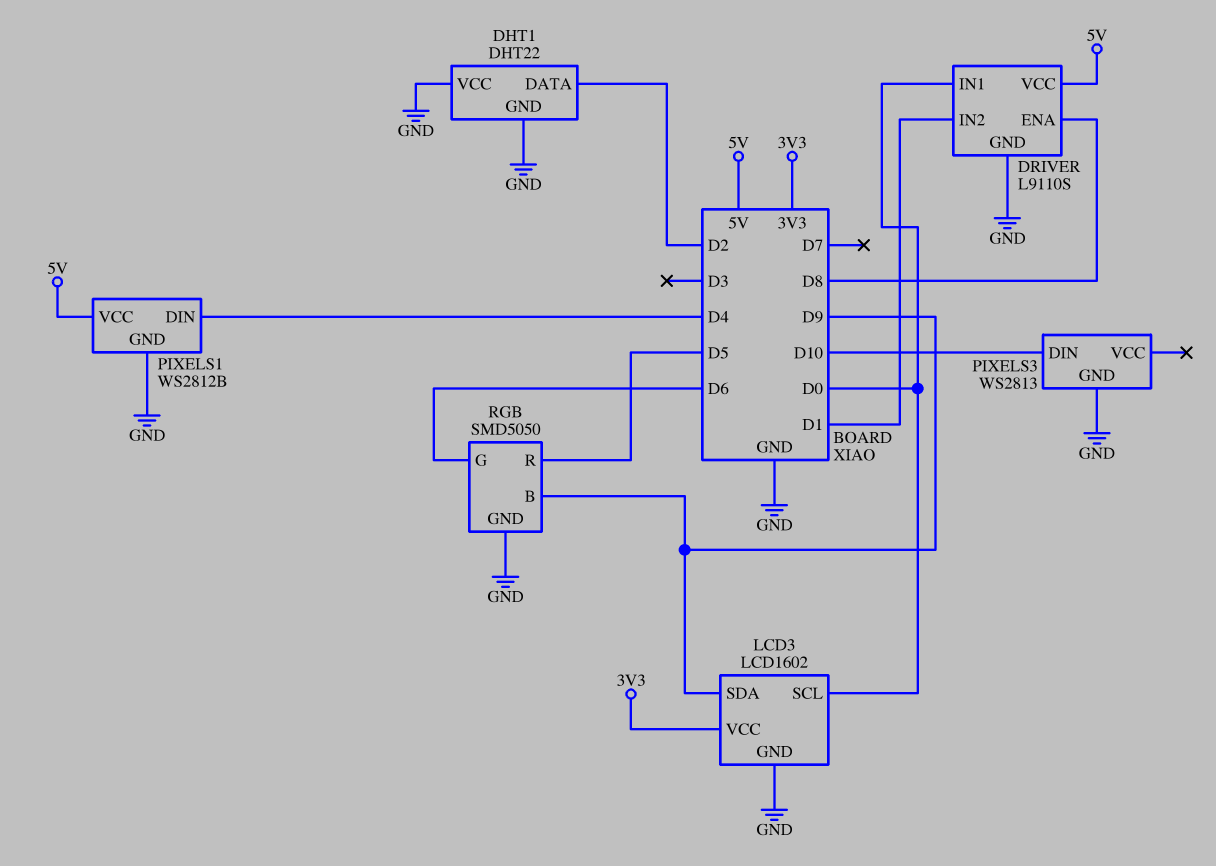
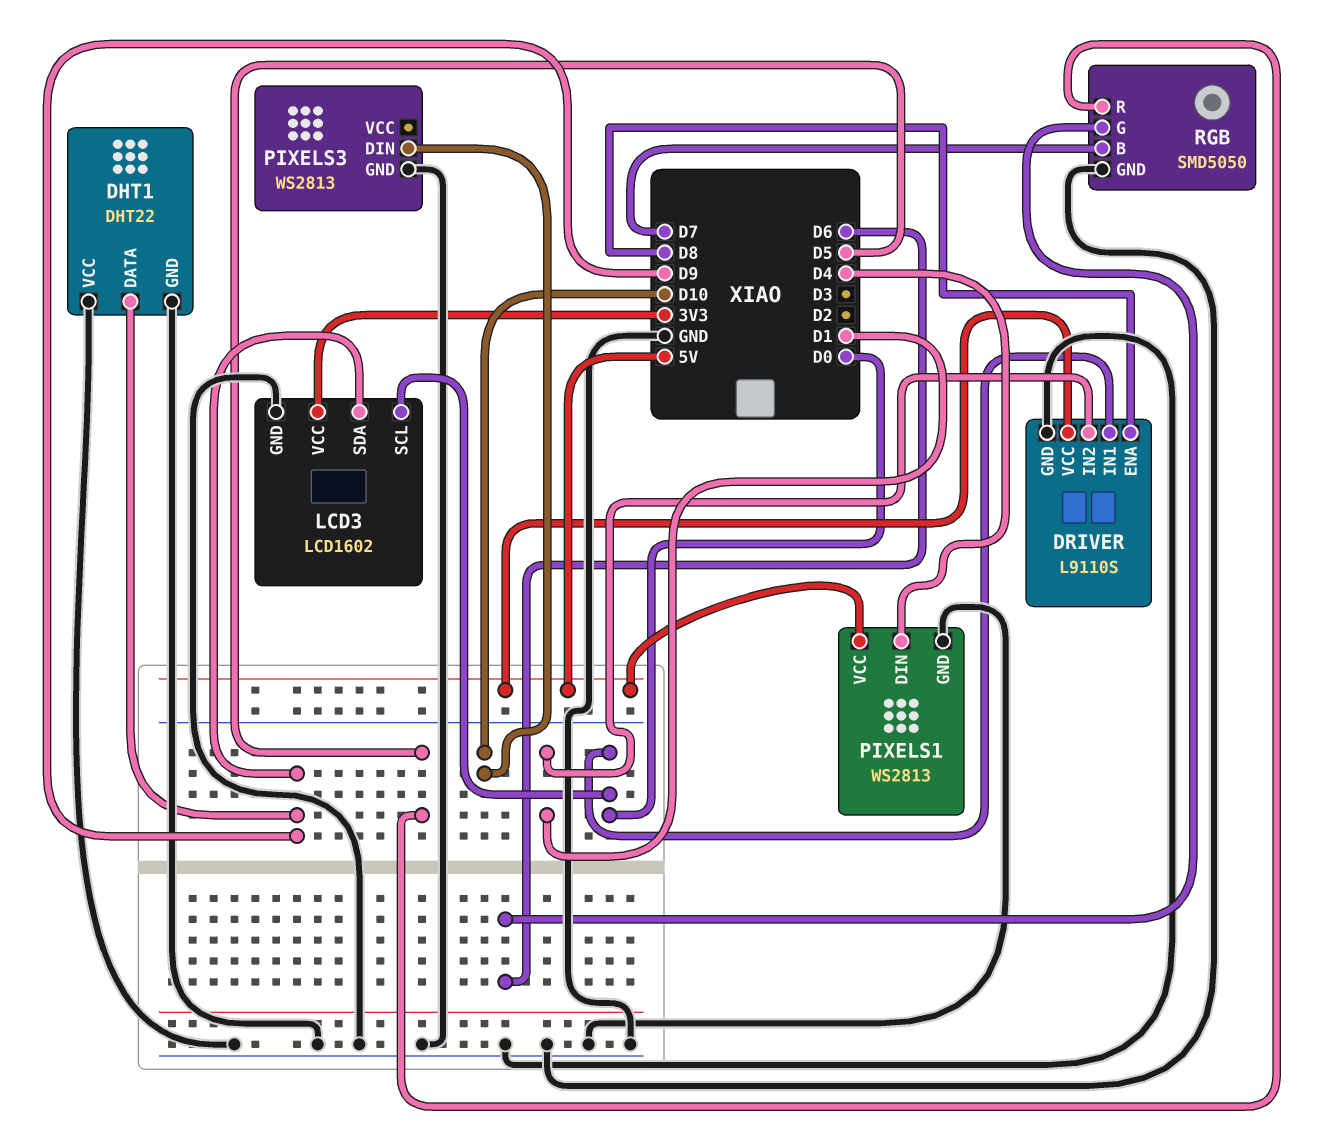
DHT1 pin DATA: D2 -> D9
PIXELS1: WS2812B -> WS2813
RGB pin B: D9 -> D7

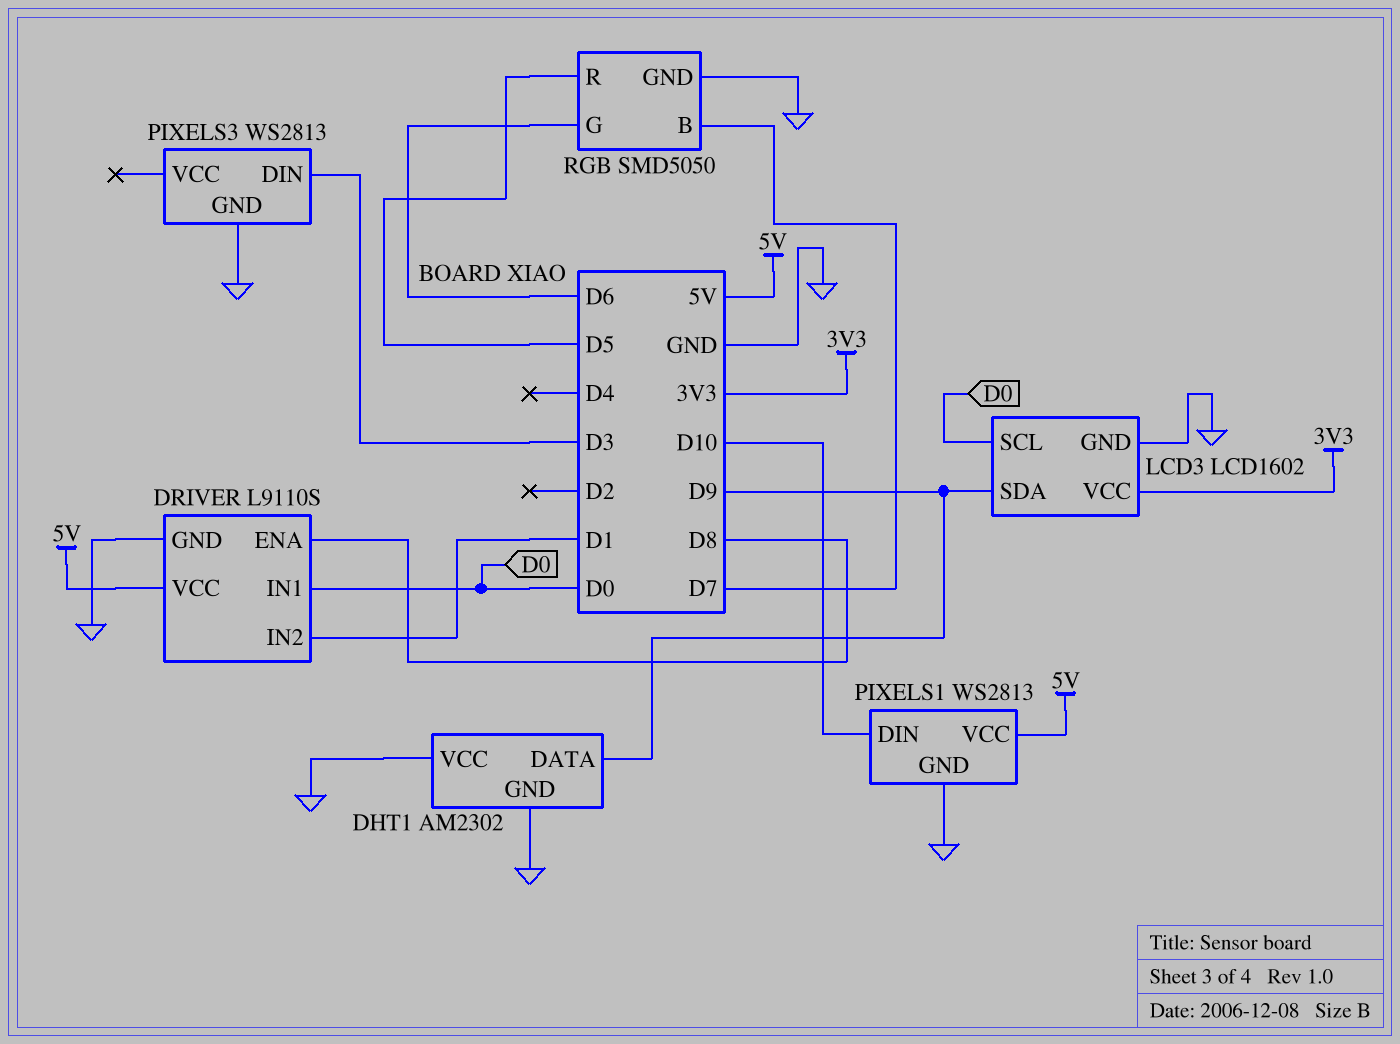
DHT1: DHT22 -> AM2302
PIXELS1 pin DIN: D4 -> D10
PIXELS3 pin DIN: D10 -> D3

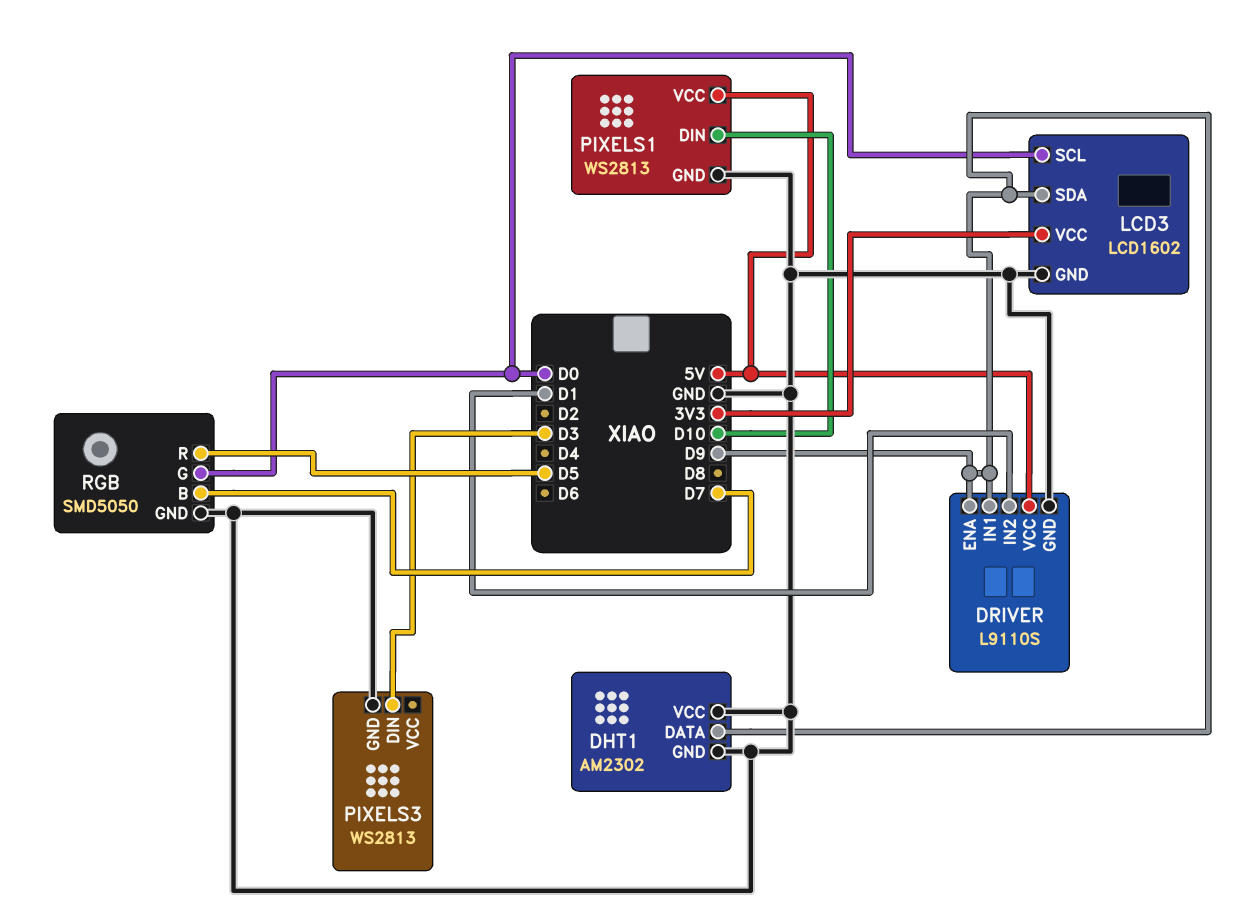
DRIVER pin ENA: D8 -> D9
DRIVER pin IN1: D0 -> D9
RGB pin G: D6 -> D0

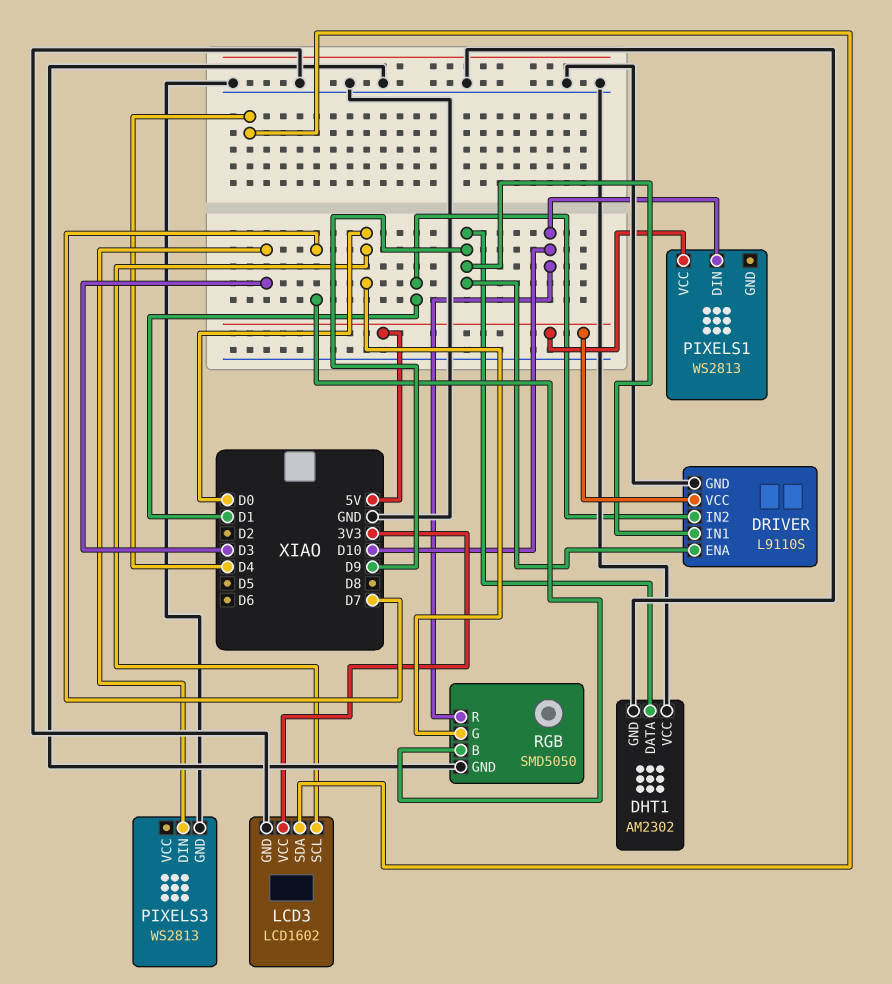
LCD3 pin SDA: D9 -> D4
PIXELS1 pin GND: GND -> none
RGB pin R: D5 -> D10

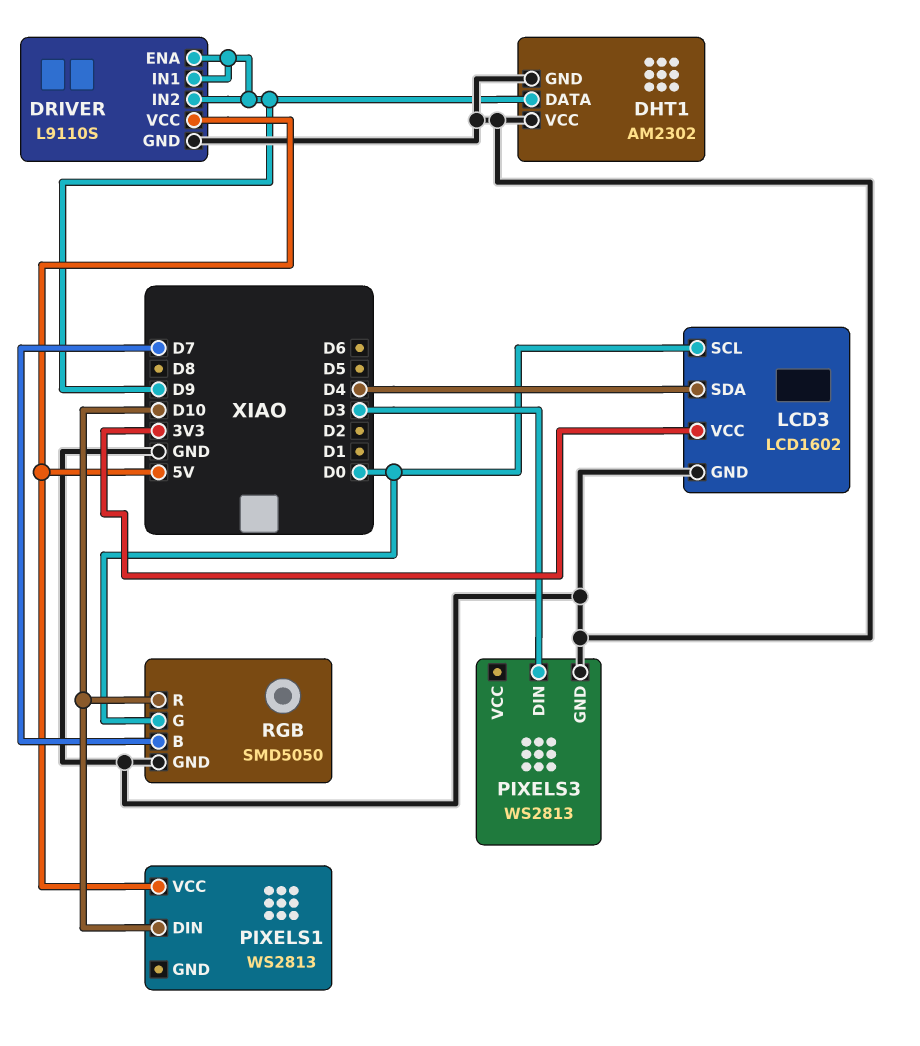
DRIVER pin IN2: D1 -> D9

